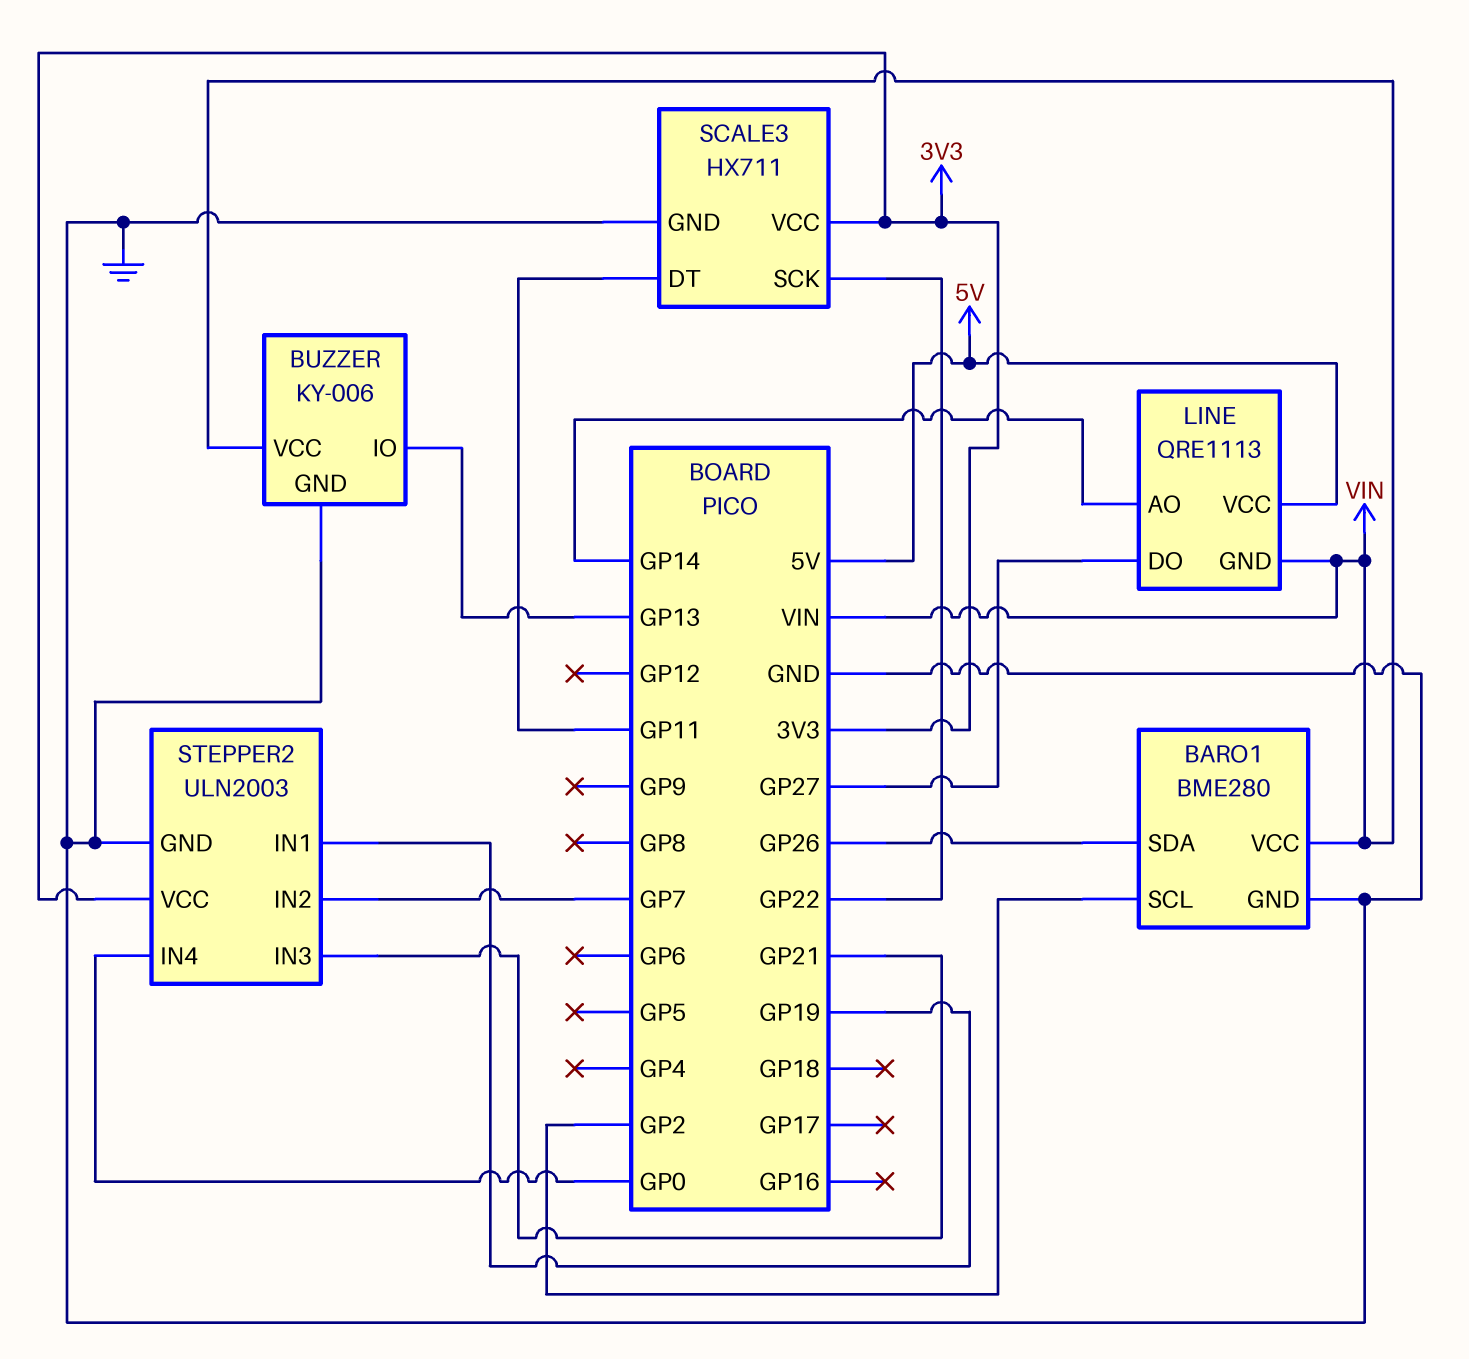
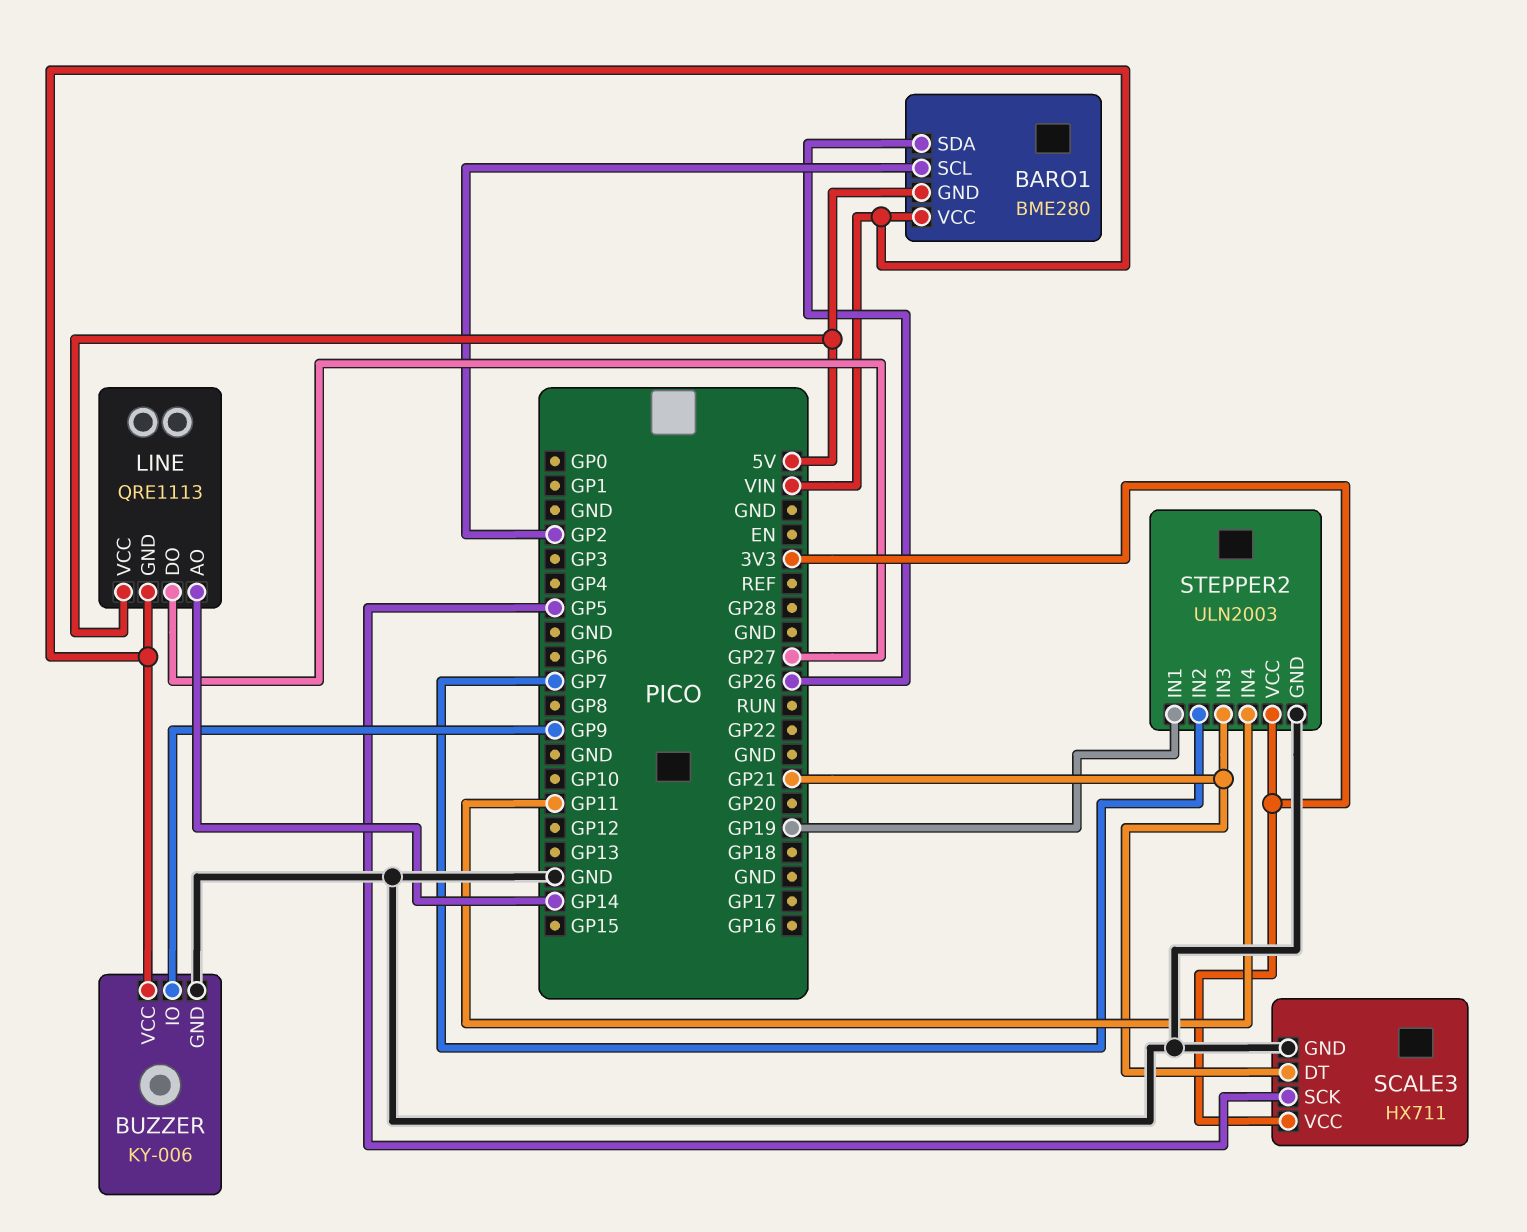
BARO1 pin GND: GND -> 5V
BUZZER pin IO: GP13 -> GP9
SCALE3 pin DT: GP11 -> GP21
SCALE3 pin SCK: GP22 -> GP5
STEPPER2 pin IN4: GP0 -> GP11

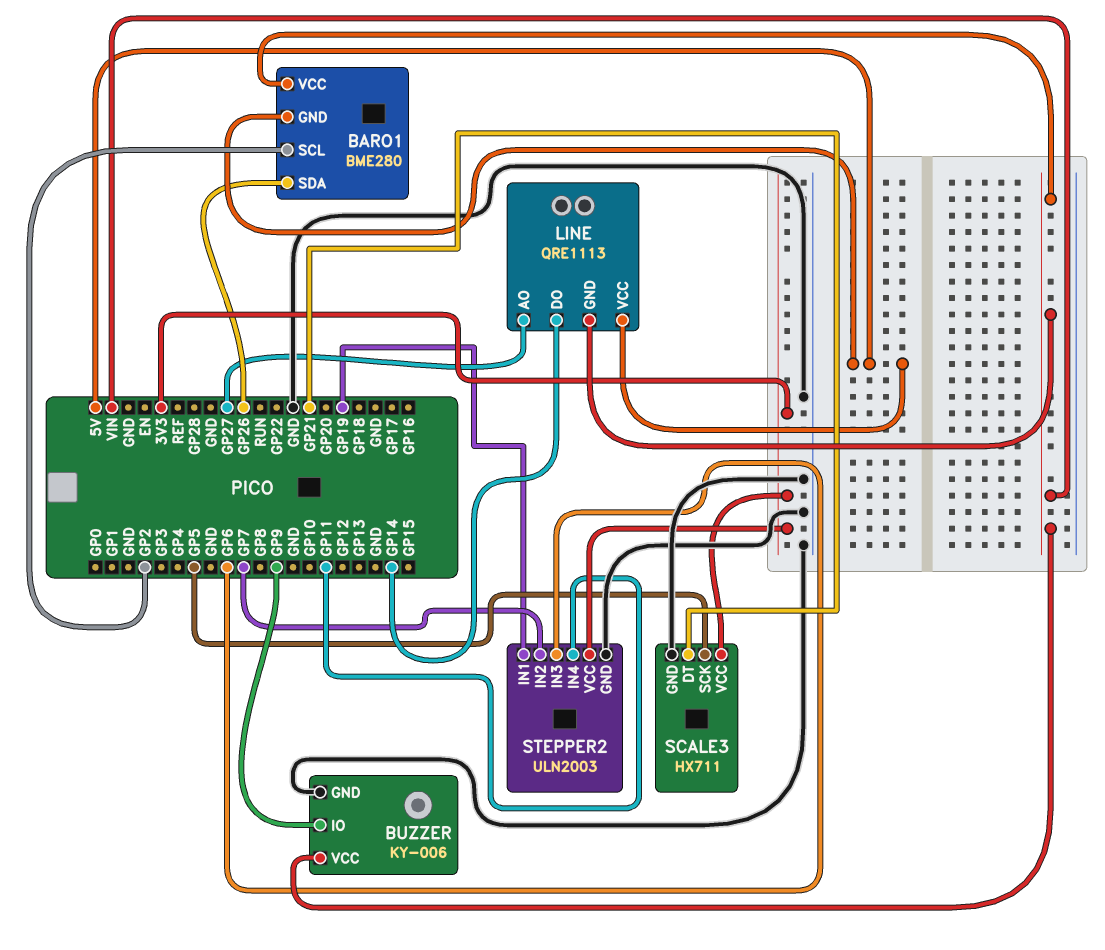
LINE pin AO: GP14 -> GP27
LINE pin DO: GP27 -> GP14
STEPPER2 pin IN3: GP21 -> GP6

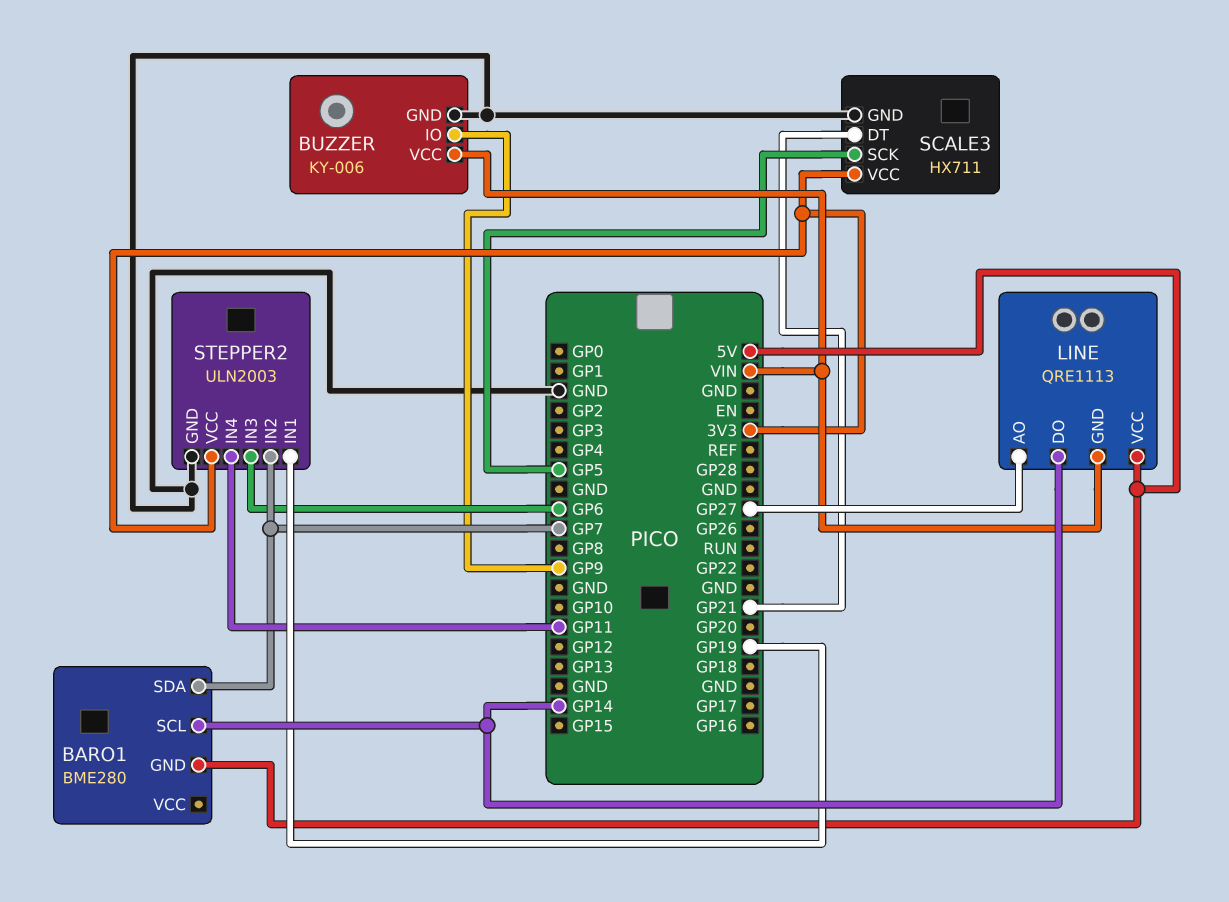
BARO1 pin SCL: GP2 -> GP14
BARO1 pin SDA: GP26 -> GP7
BARO1 pin VCC: VIN -> none

